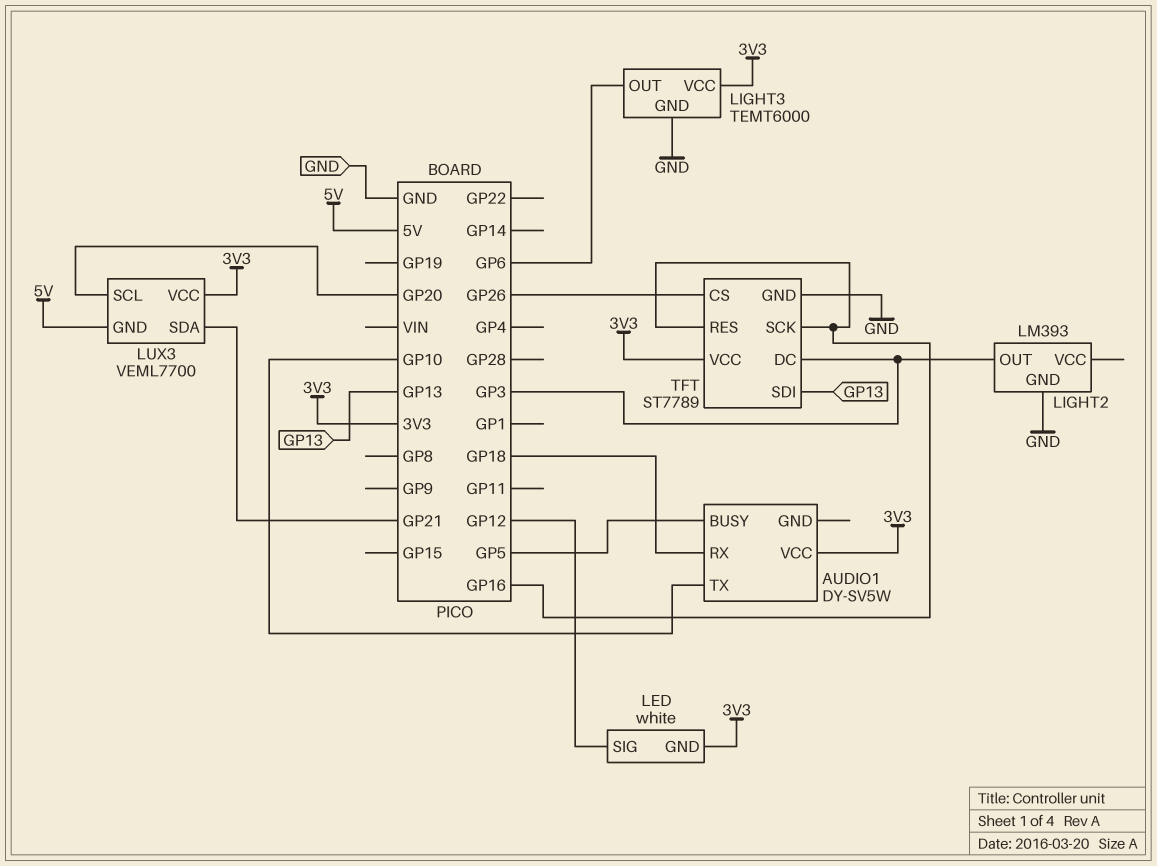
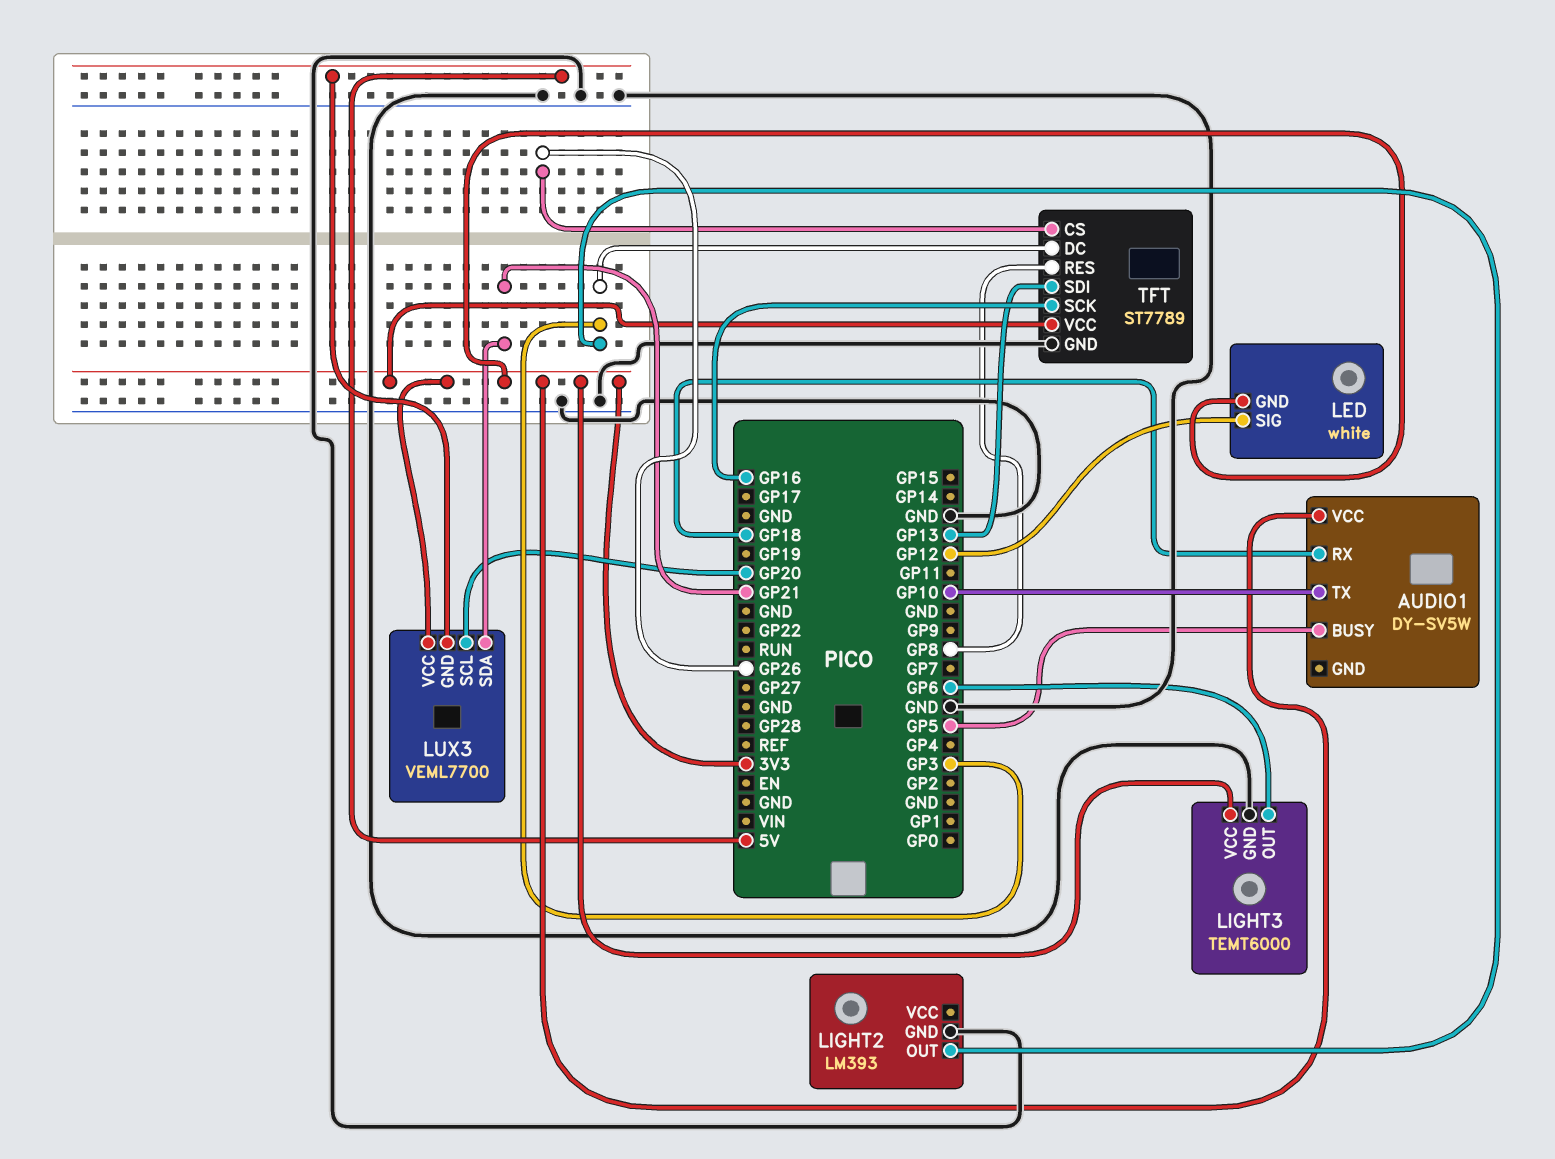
TFT pin RES: GP16 -> GP8

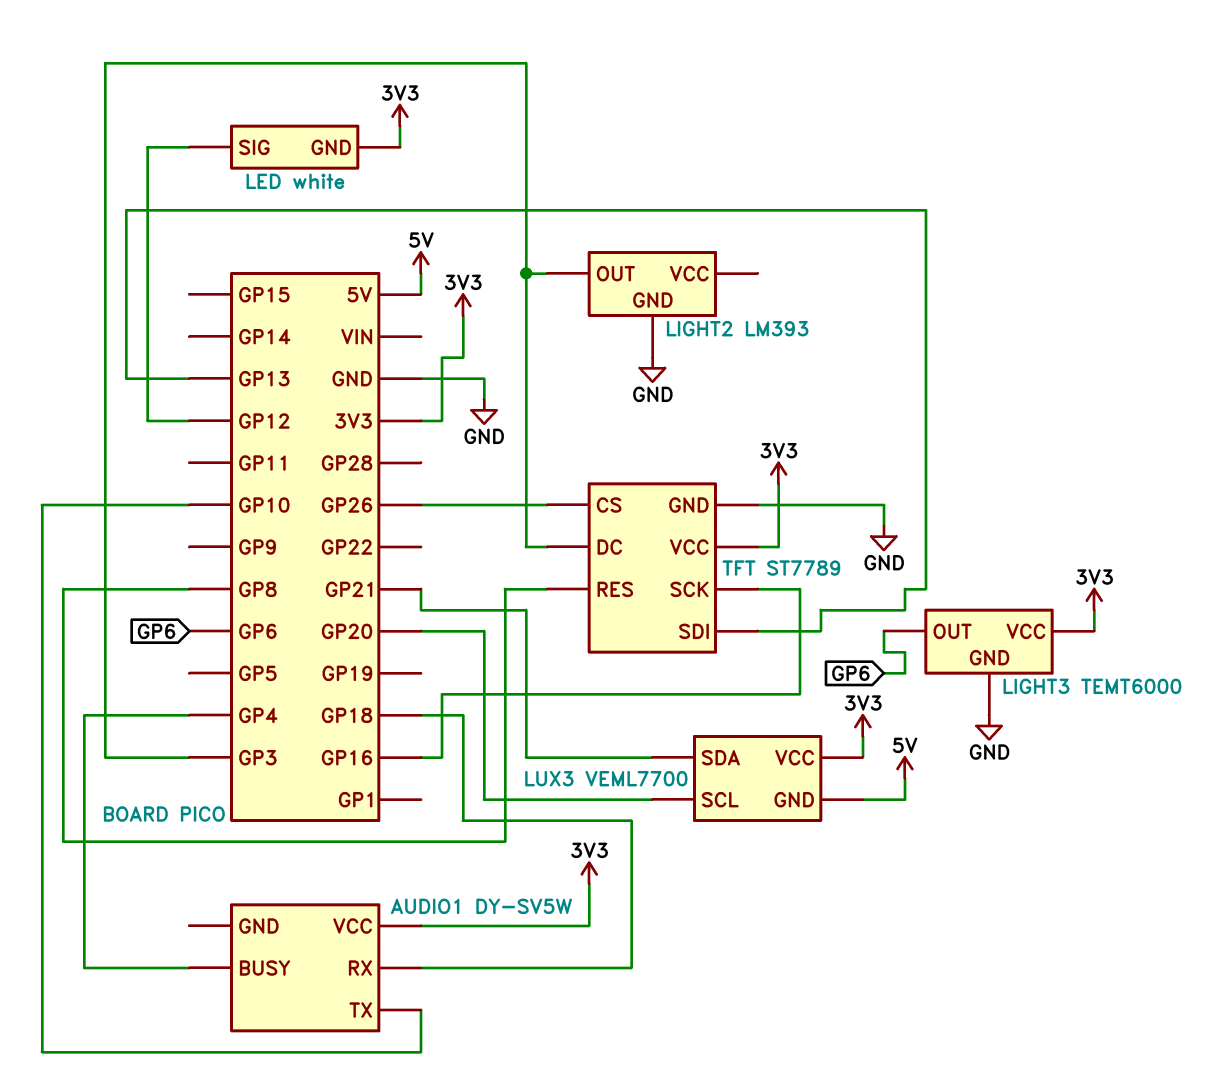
AUDIO1 pin BUSY: GP5 -> GP4

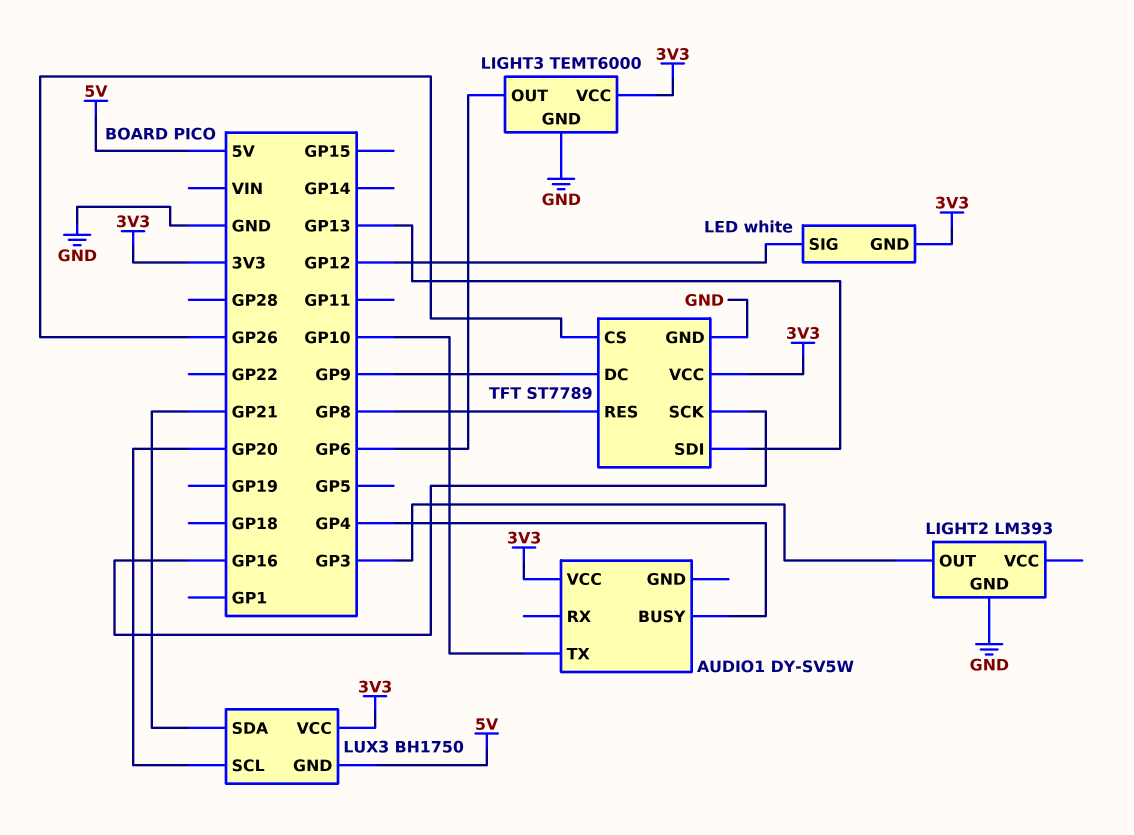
AUDIO1 pin RX: GP18 -> none
LUX3: VEML7700 -> BH1750
TFT pin DC: GP3 -> GP9

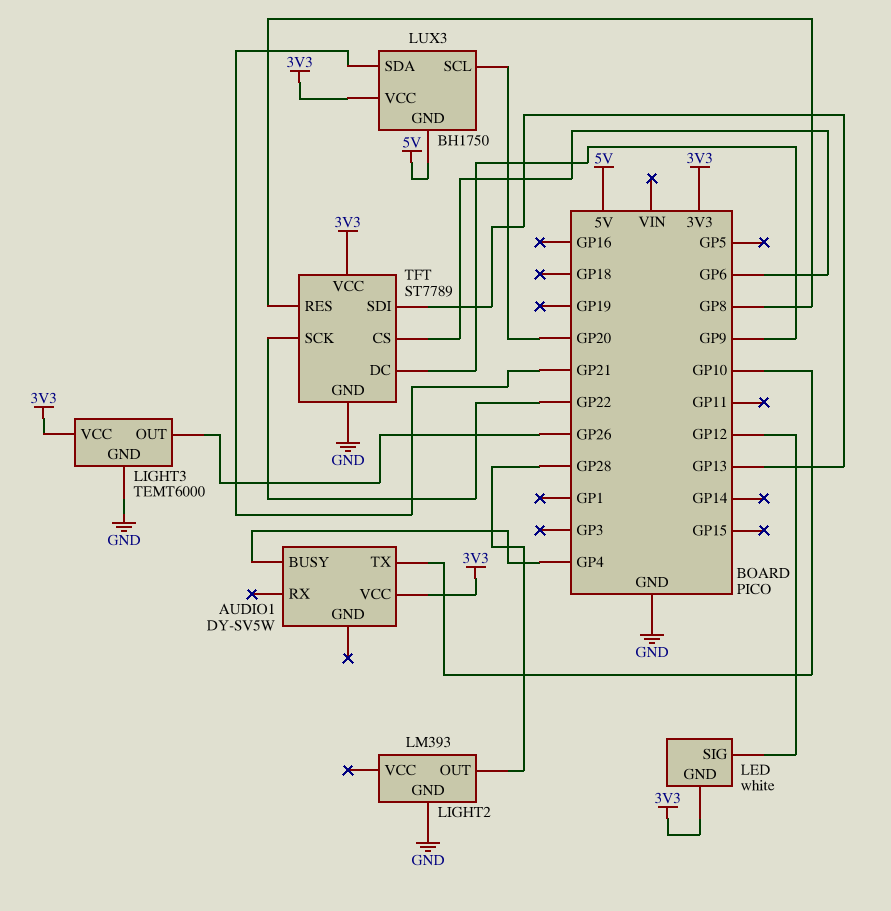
LIGHT2 pin OUT: GP3 -> GP28
LIGHT3 pin OUT: GP6 -> GP26
TFT pin CS: GP26 -> GP6
TFT pin SCK: GP16 -> GP22

